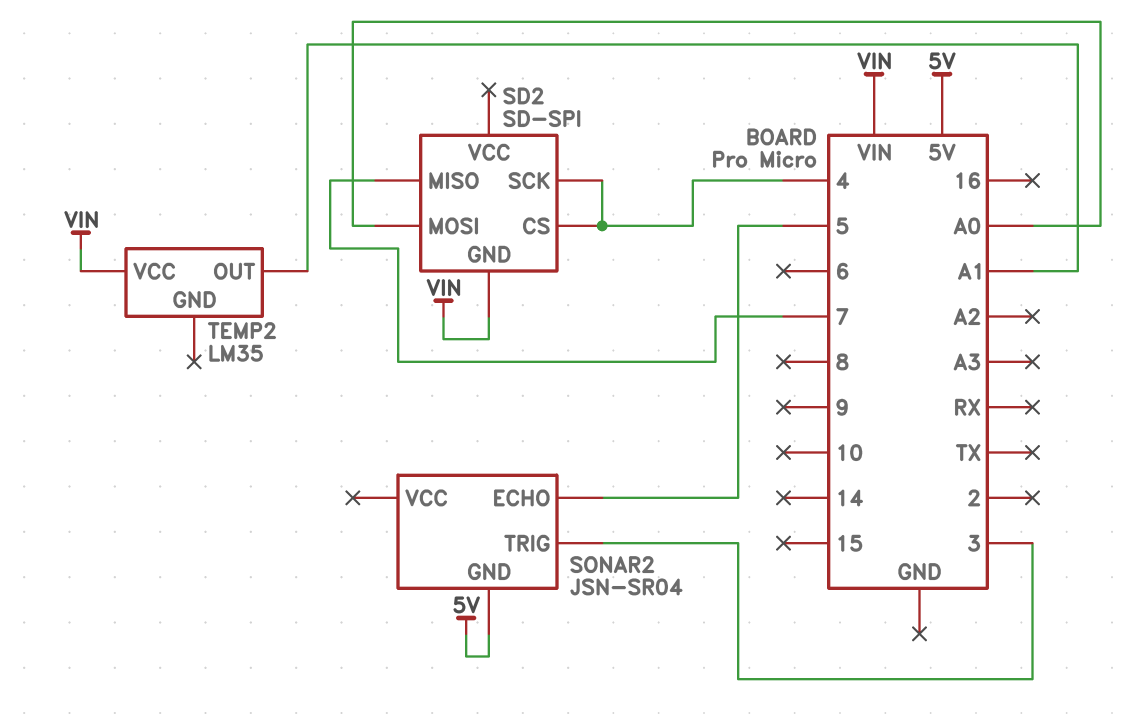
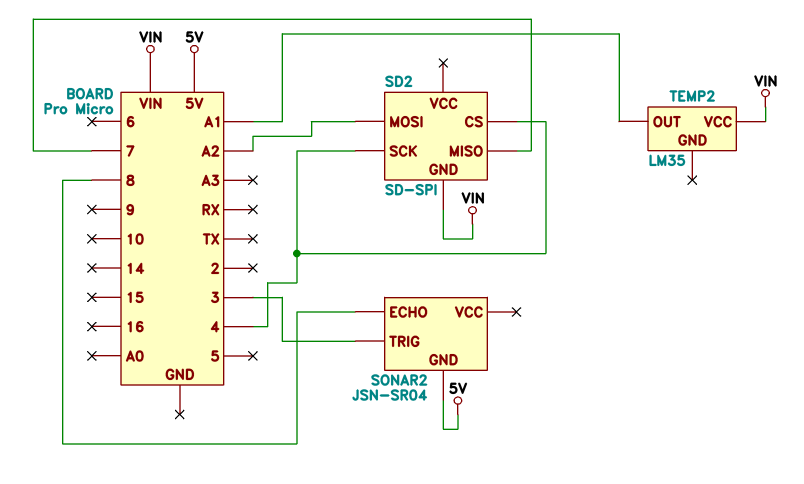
SD2 pin MOSI: A0 -> A2
SONAR2 pin ECHO: 5 -> 8

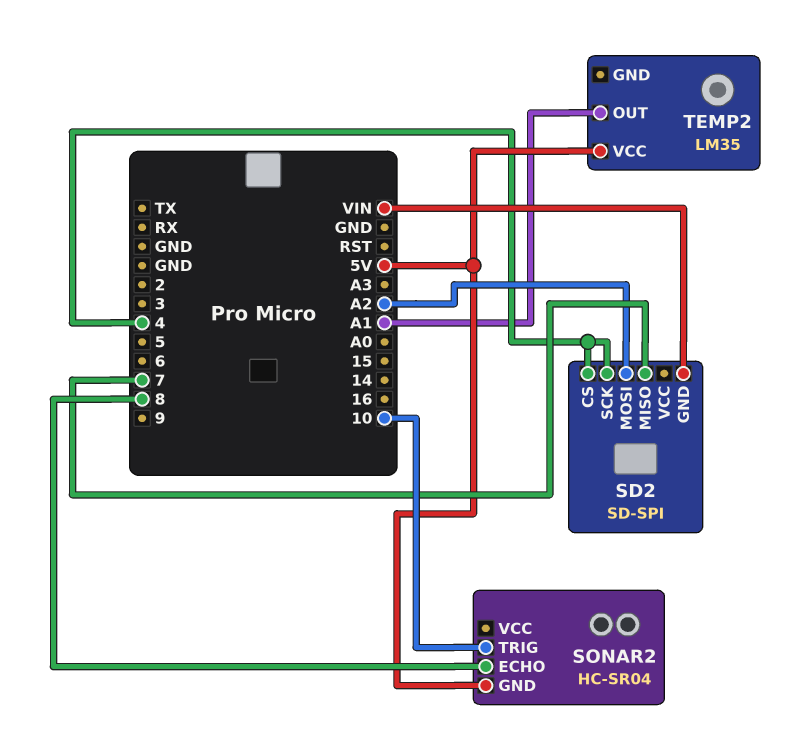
SONAR2: JSN-SR04 -> HC-SR04
SONAR2 pin TRIG: 3 -> 10
TEMP2 pin VCC: VIN -> 5V

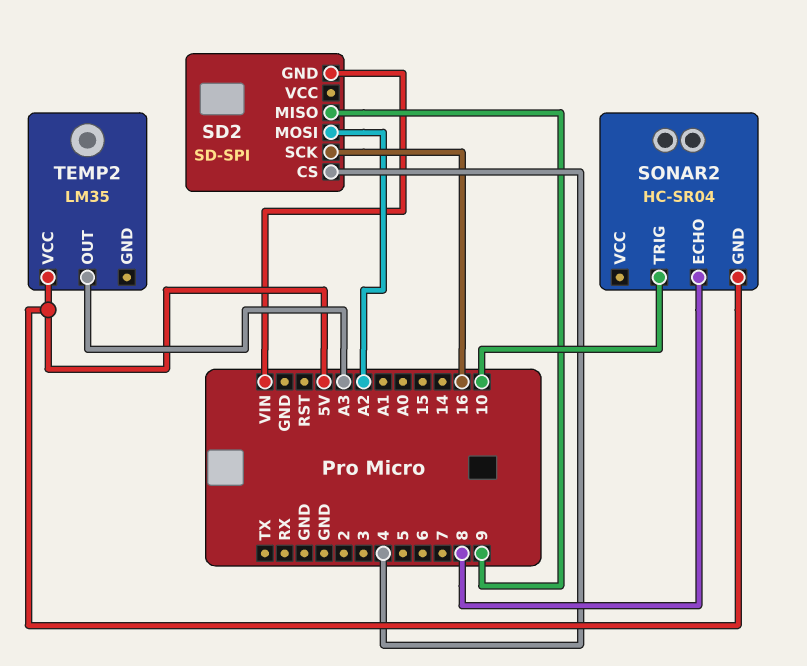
SD2 pin MISO: 7 -> 9
SD2 pin SCK: 4 -> 16
TEMP2 pin OUT: A1 -> A3

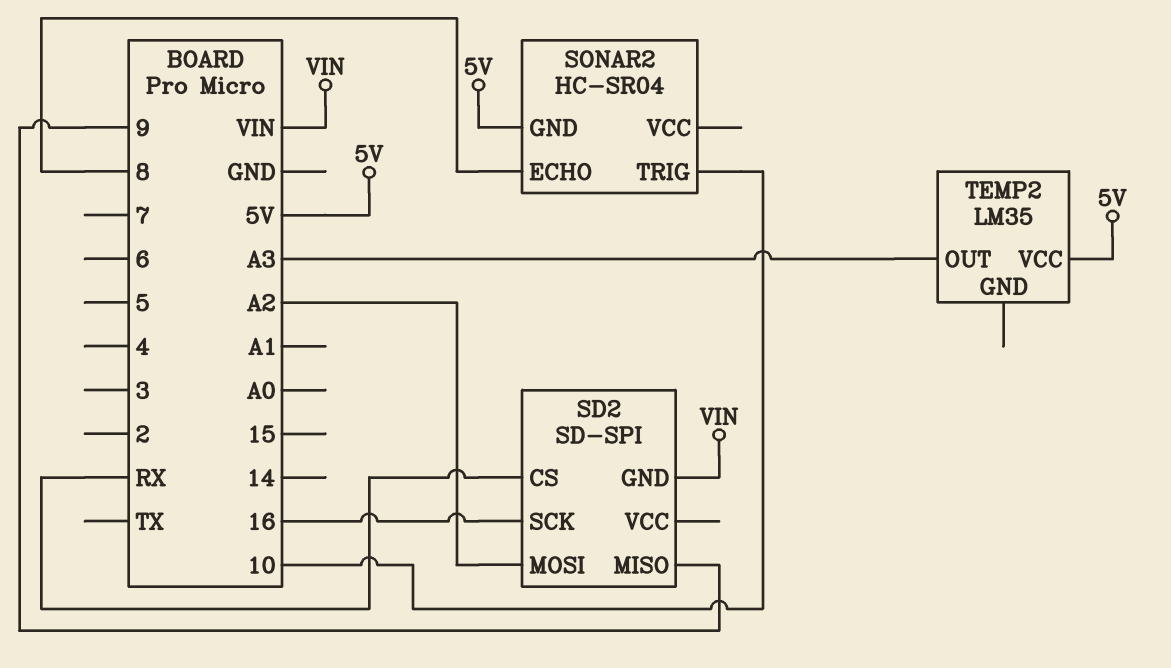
SD2 pin CS: 4 -> RX

